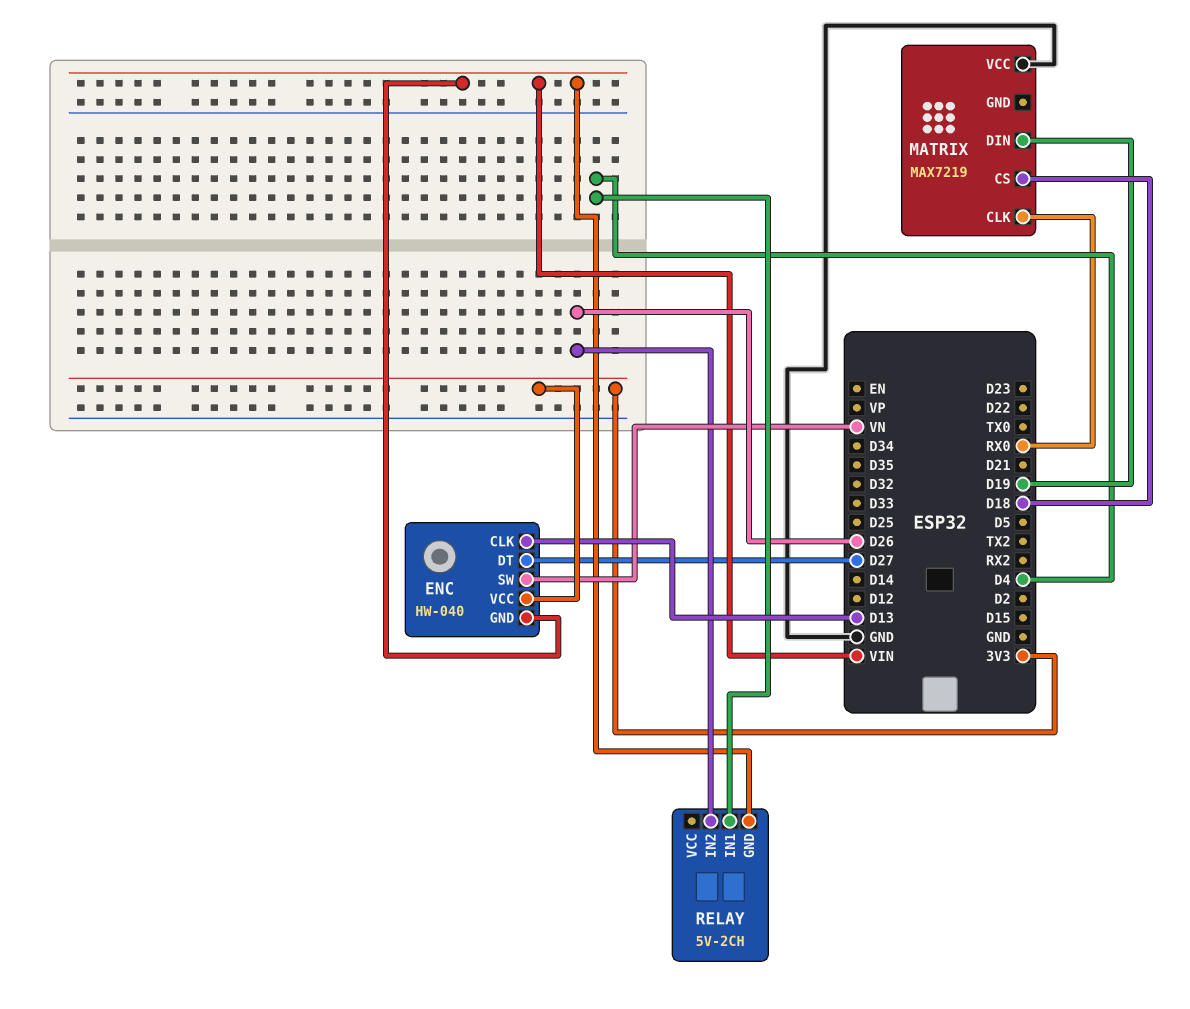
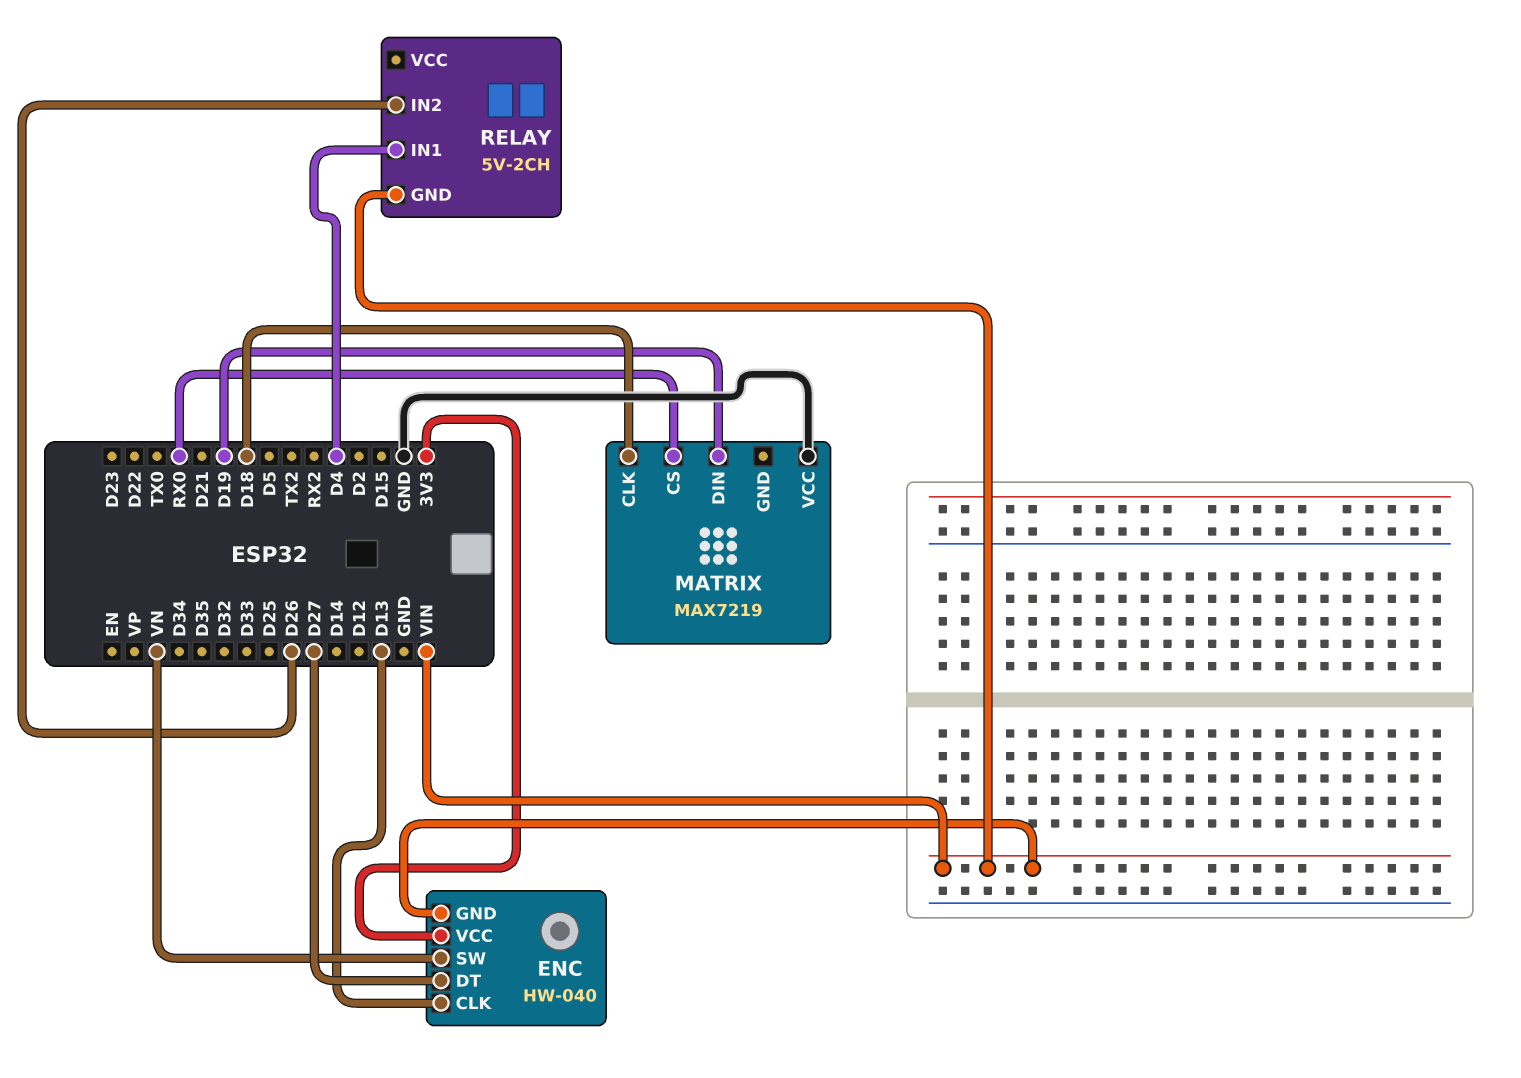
MATRIX pin CLK: RX0 -> D18
MATRIX pin CS: D18 -> RX0

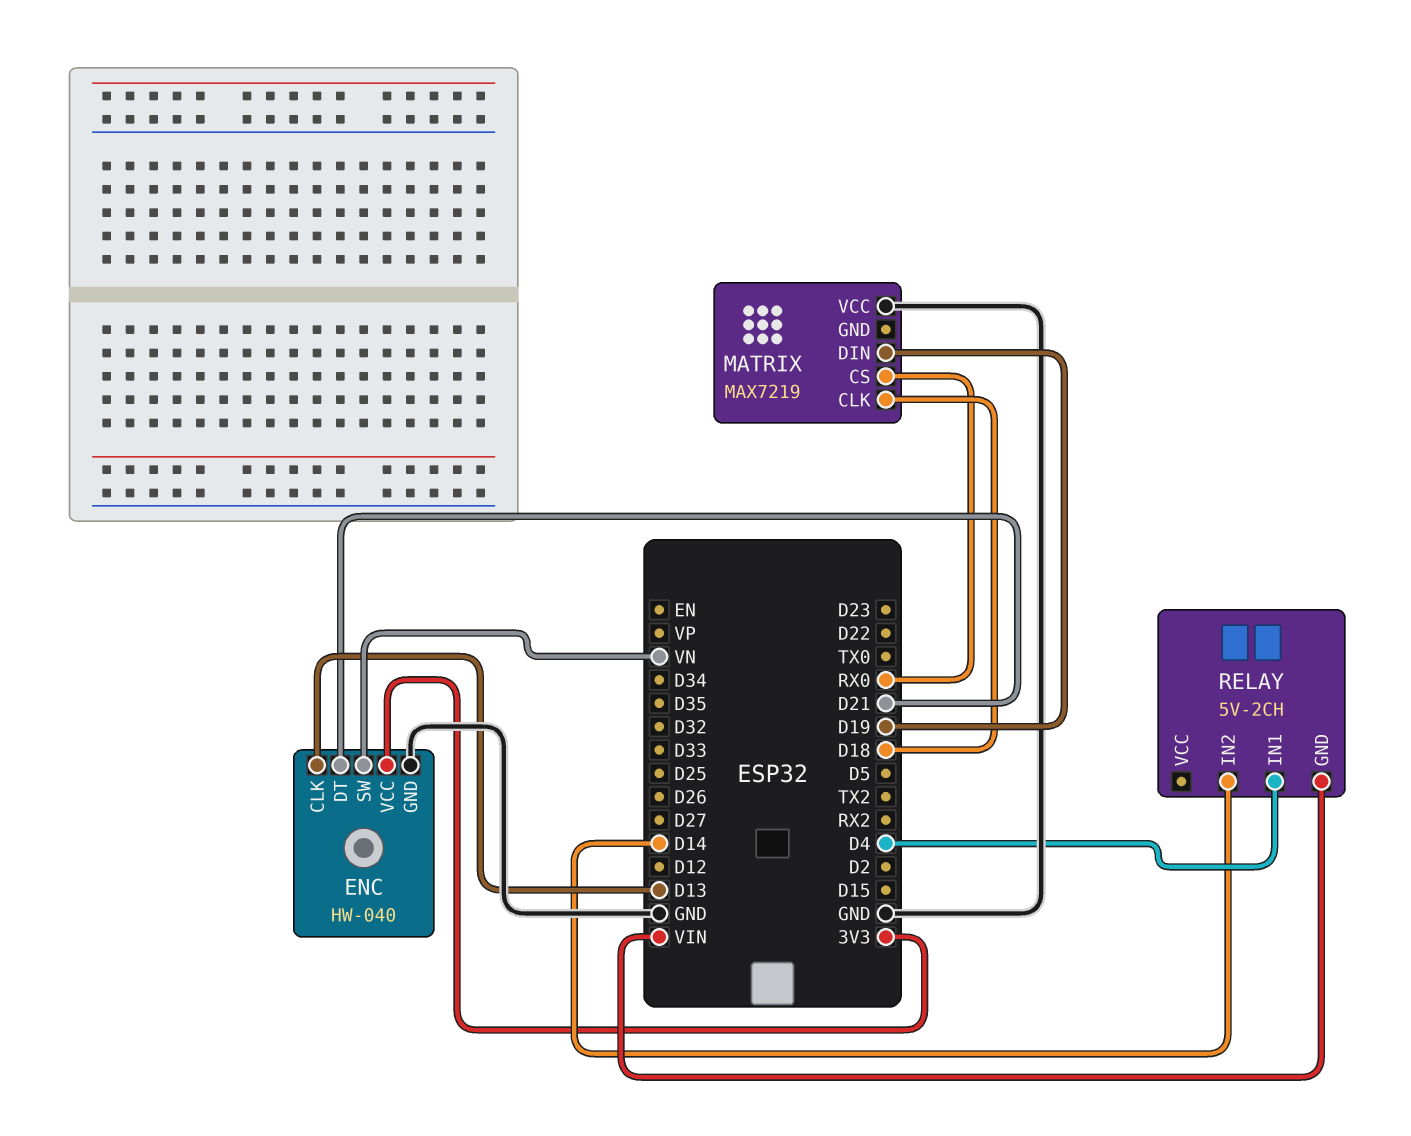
ENC pin DT: D27 -> D21
ENC pin GND: VIN -> GND
RELAY pin IN2: D26 -> D14

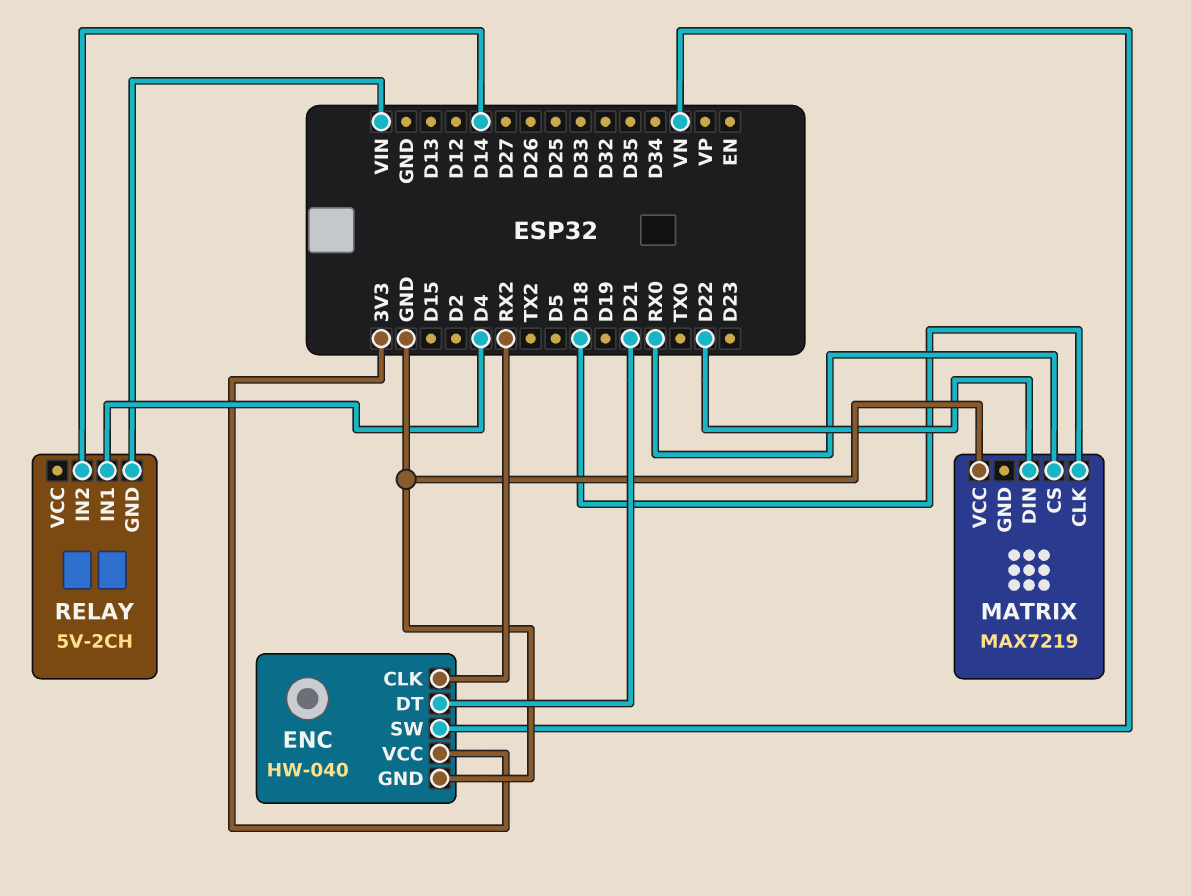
ENC pin CLK: D13 -> RX2
MATRIX pin DIN: D19 -> D22

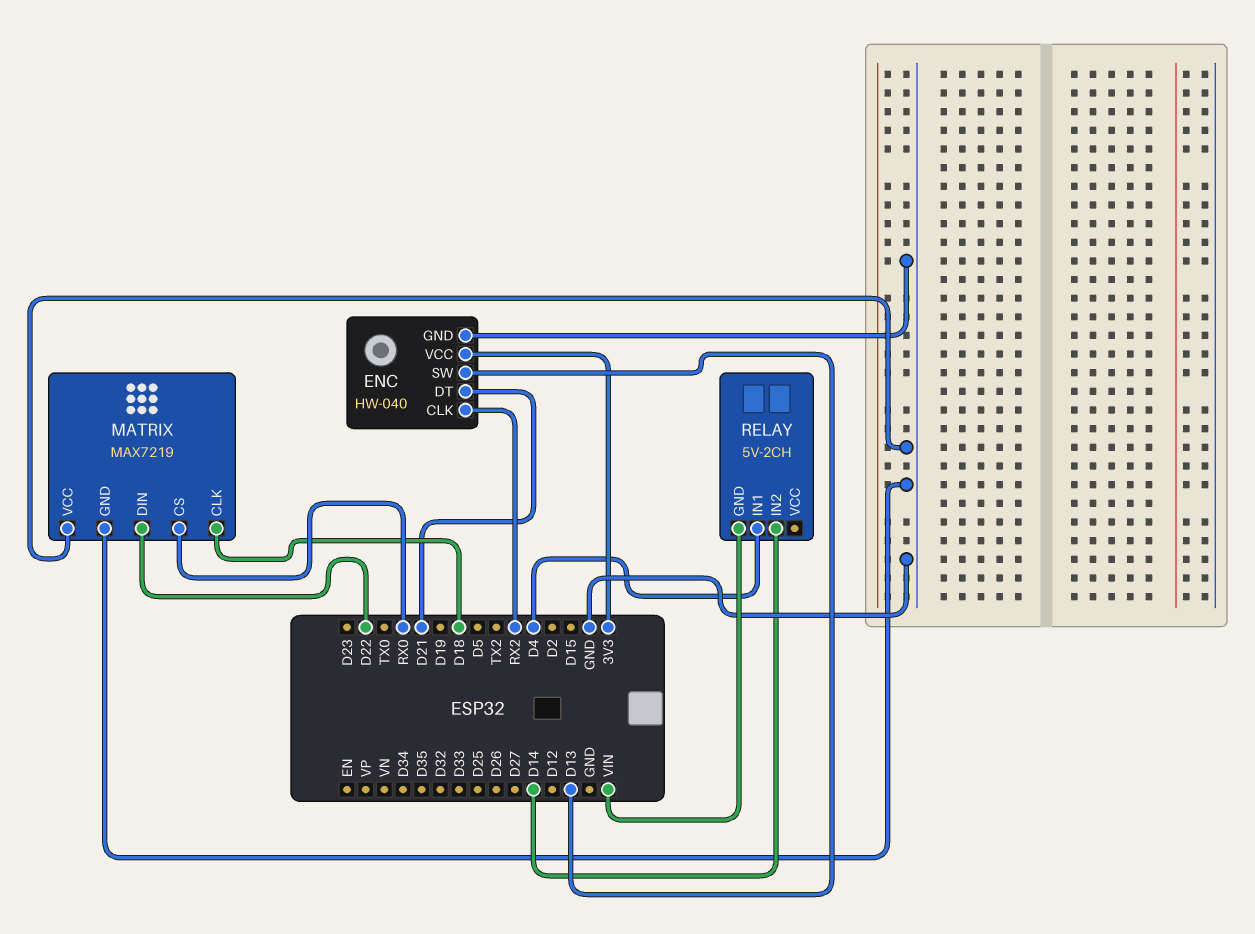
ENC pin SW: VN -> D13
MATRIX pin GND: none -> GND

